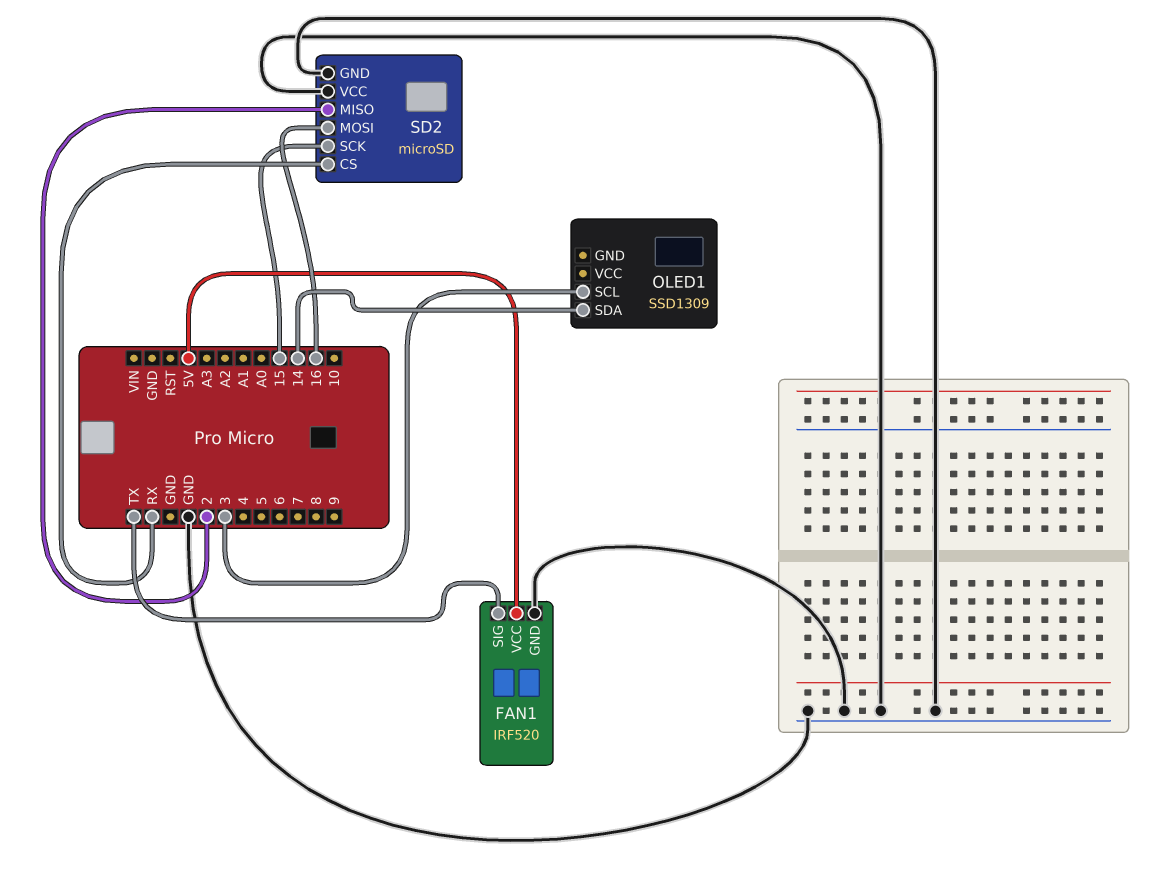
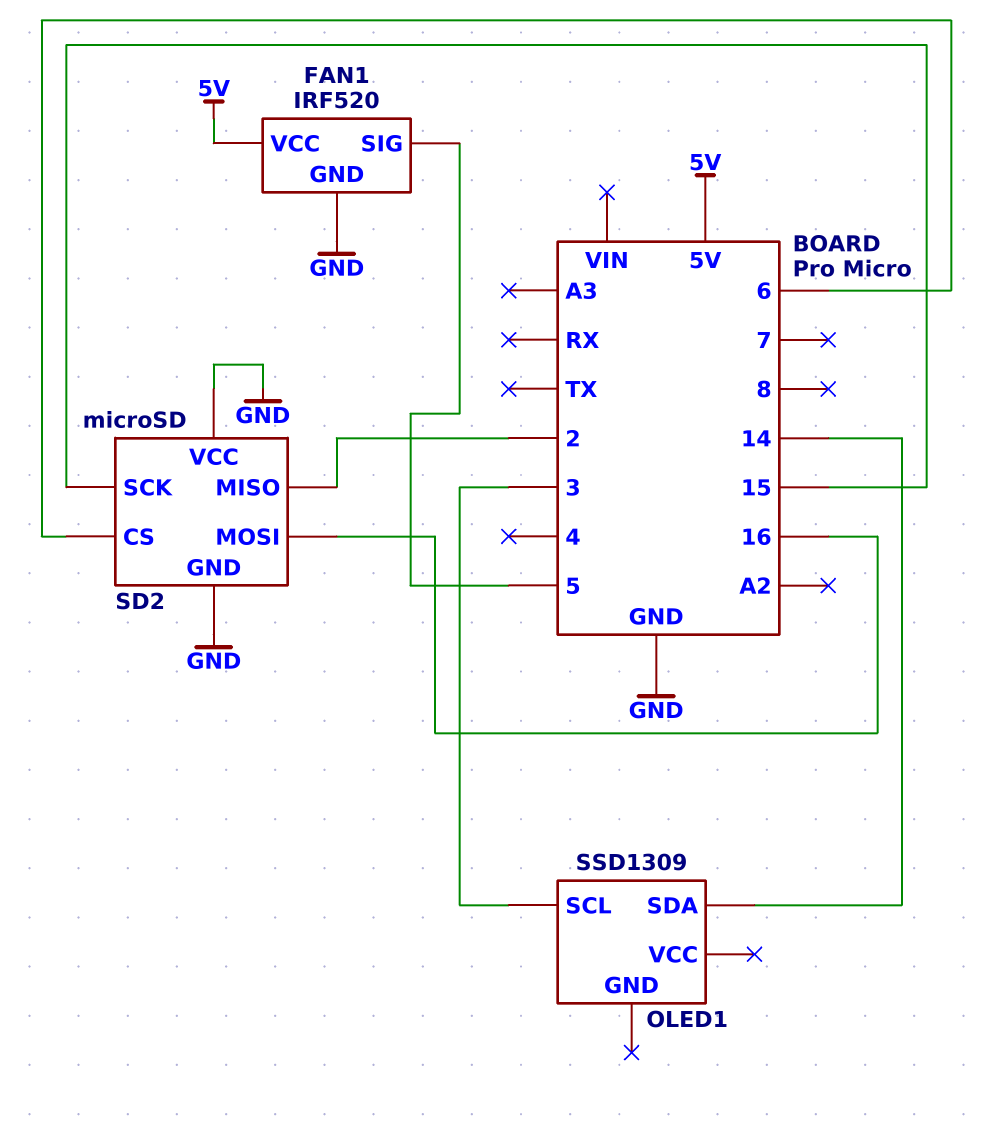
FAN1 pin SIG: TX -> 5
SD2 pin CS: RX -> 6

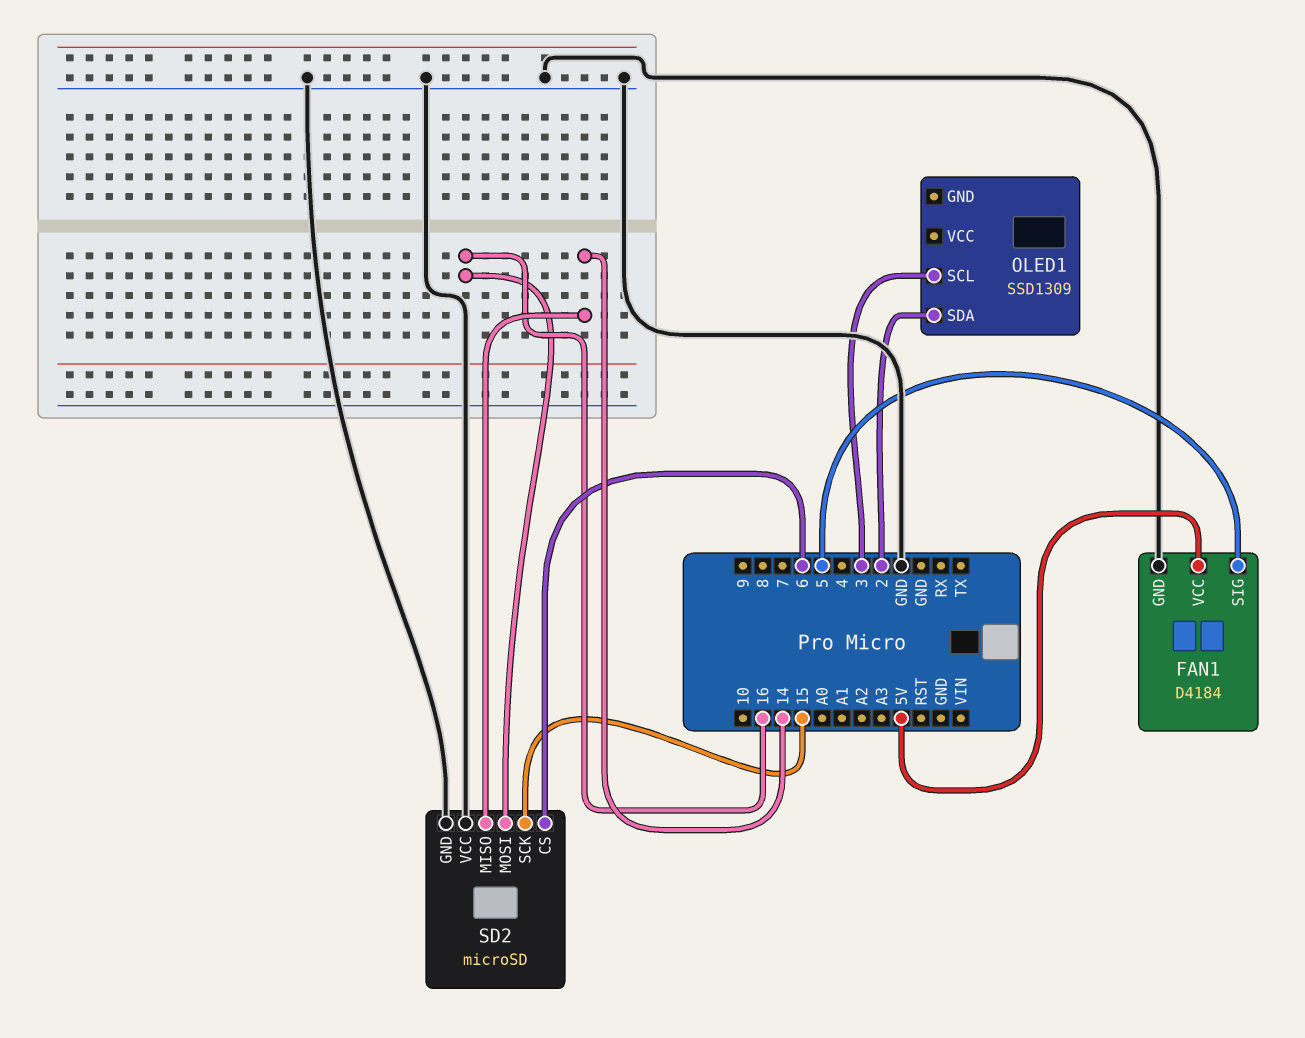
FAN1: IRF520 -> D4184
OLED1 pin SDA: 14 -> 2
SD2 pin MISO: 2 -> 14

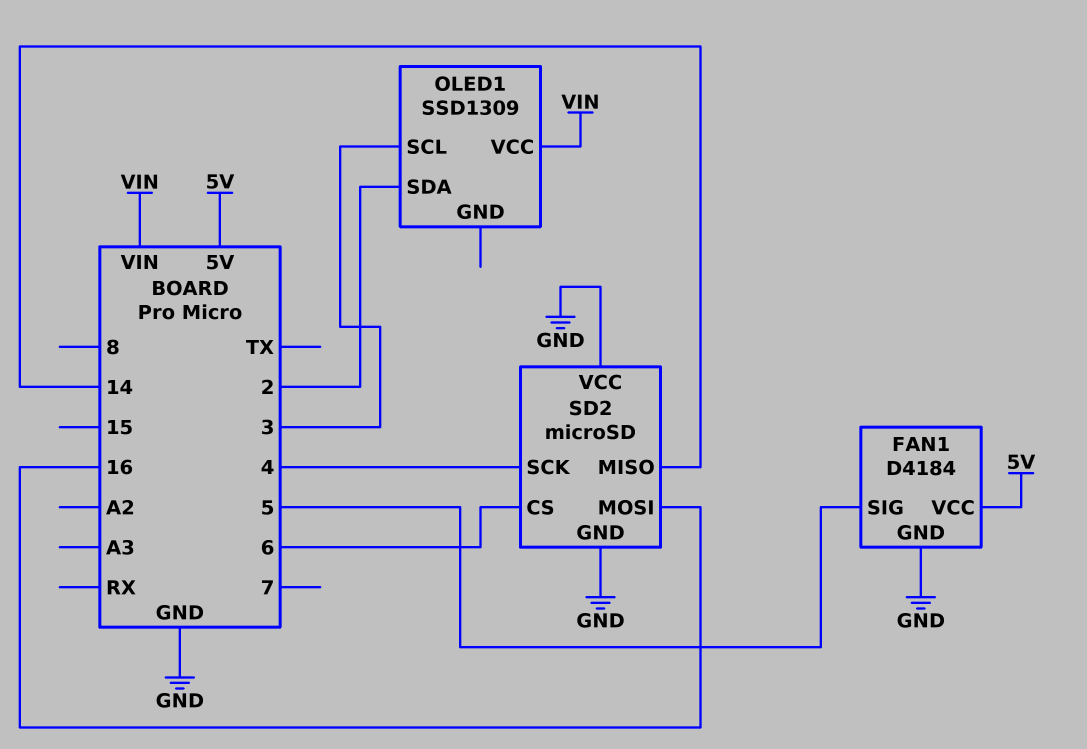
OLED1 pin VCC: none -> VIN
SD2 pin SCK: 15 -> 4

